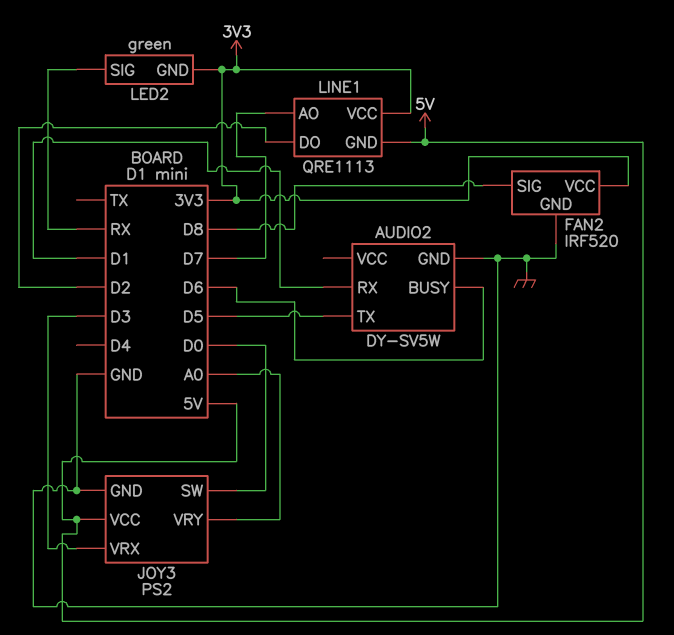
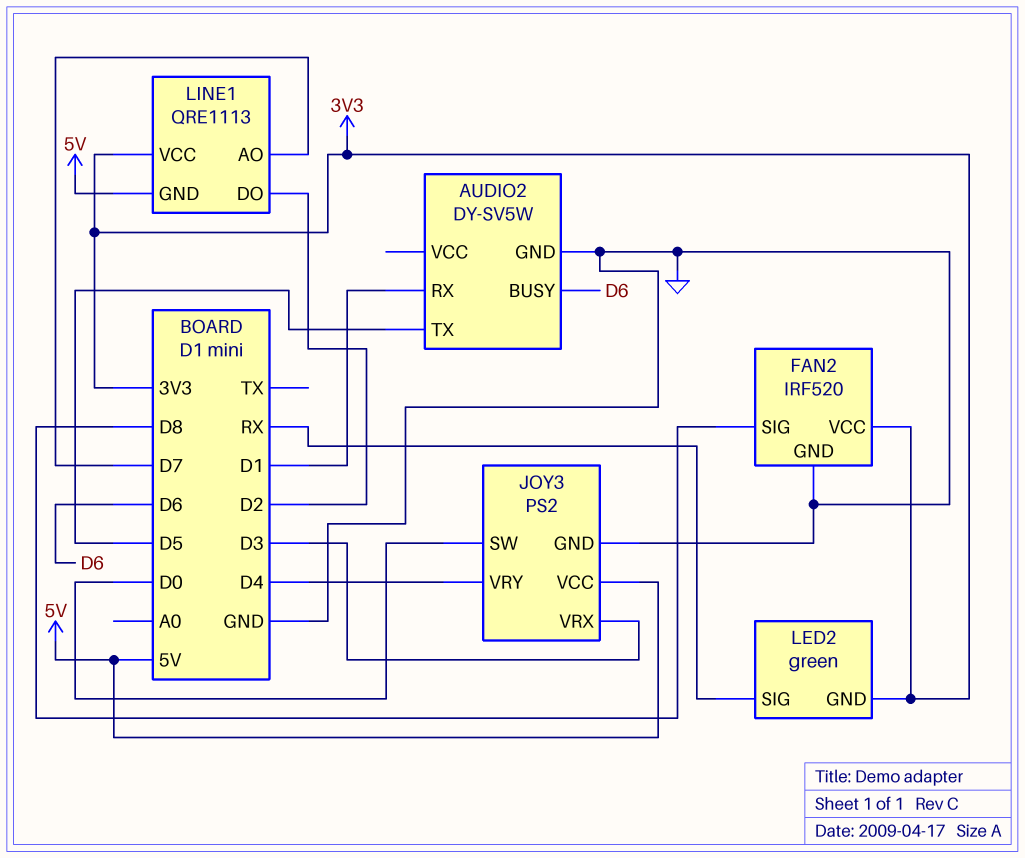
JOY3 pin VRY: A0 -> D4

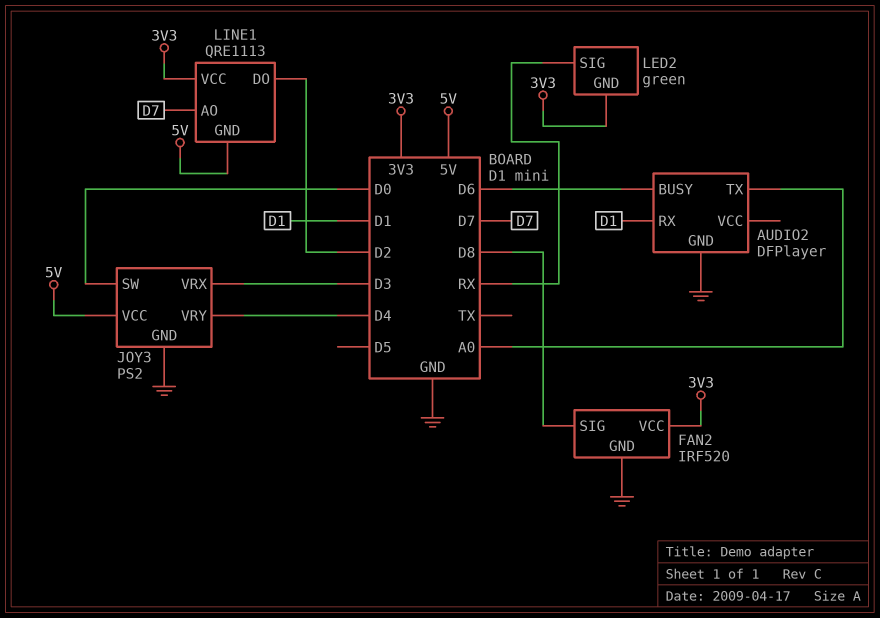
AUDIO2: DY-SV5W -> DFPlayer
AUDIO2 pin TX: D5 -> A0

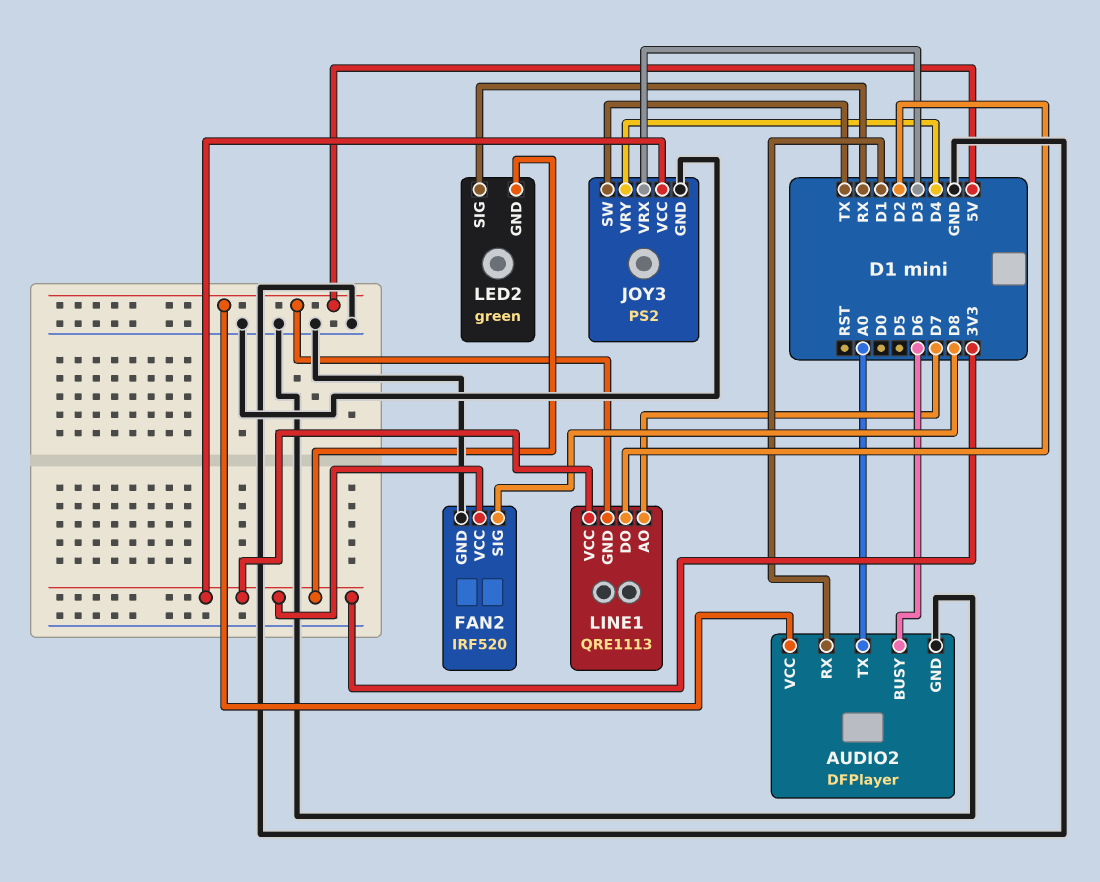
AUDIO2 pin VCC: none -> 5V
JOY3 pin SW: D0 -> TX
JOY3 pin VCC: 5V -> 3V3

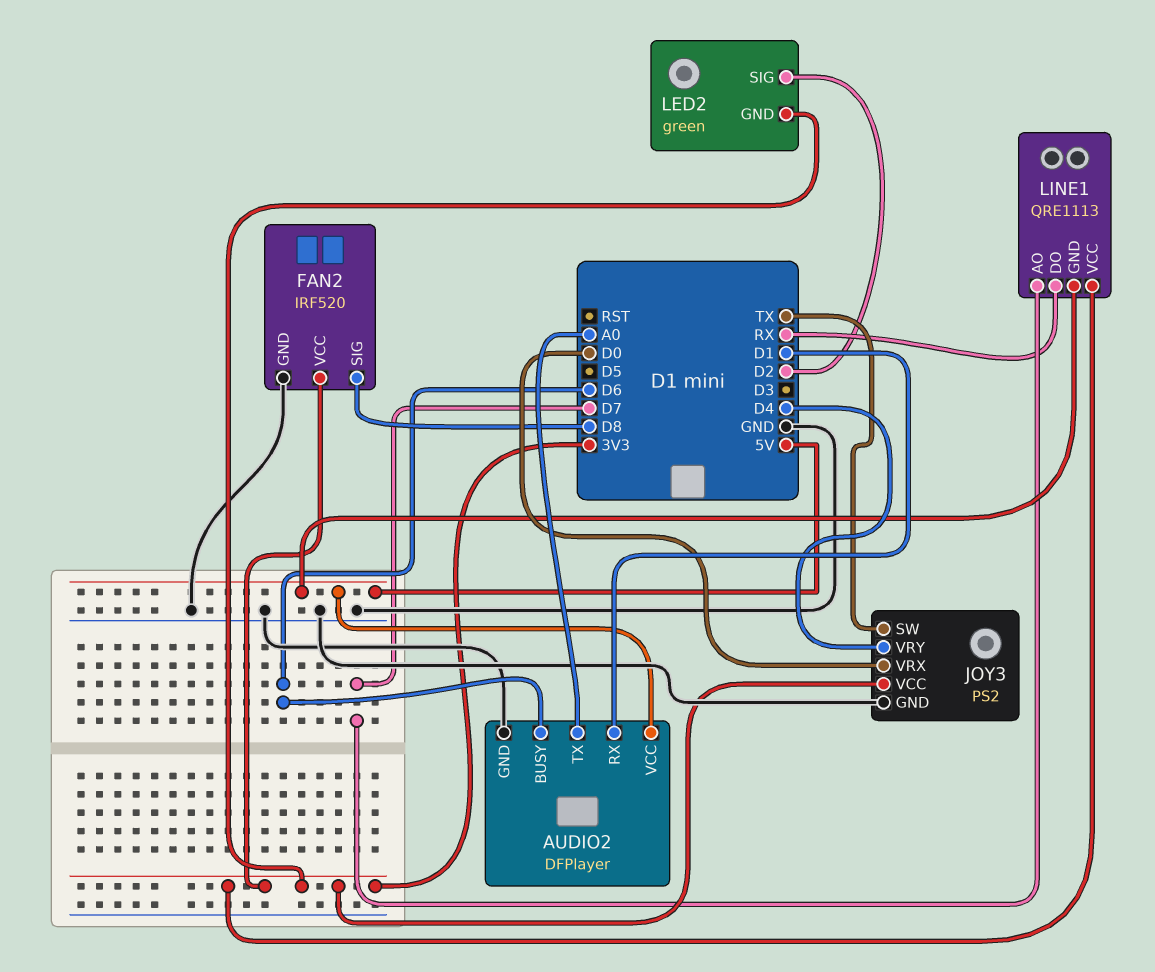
JOY3 pin VRX: D3 -> D0
LED2 pin SIG: RX -> D2
LINE1 pin DO: D2 -> RX

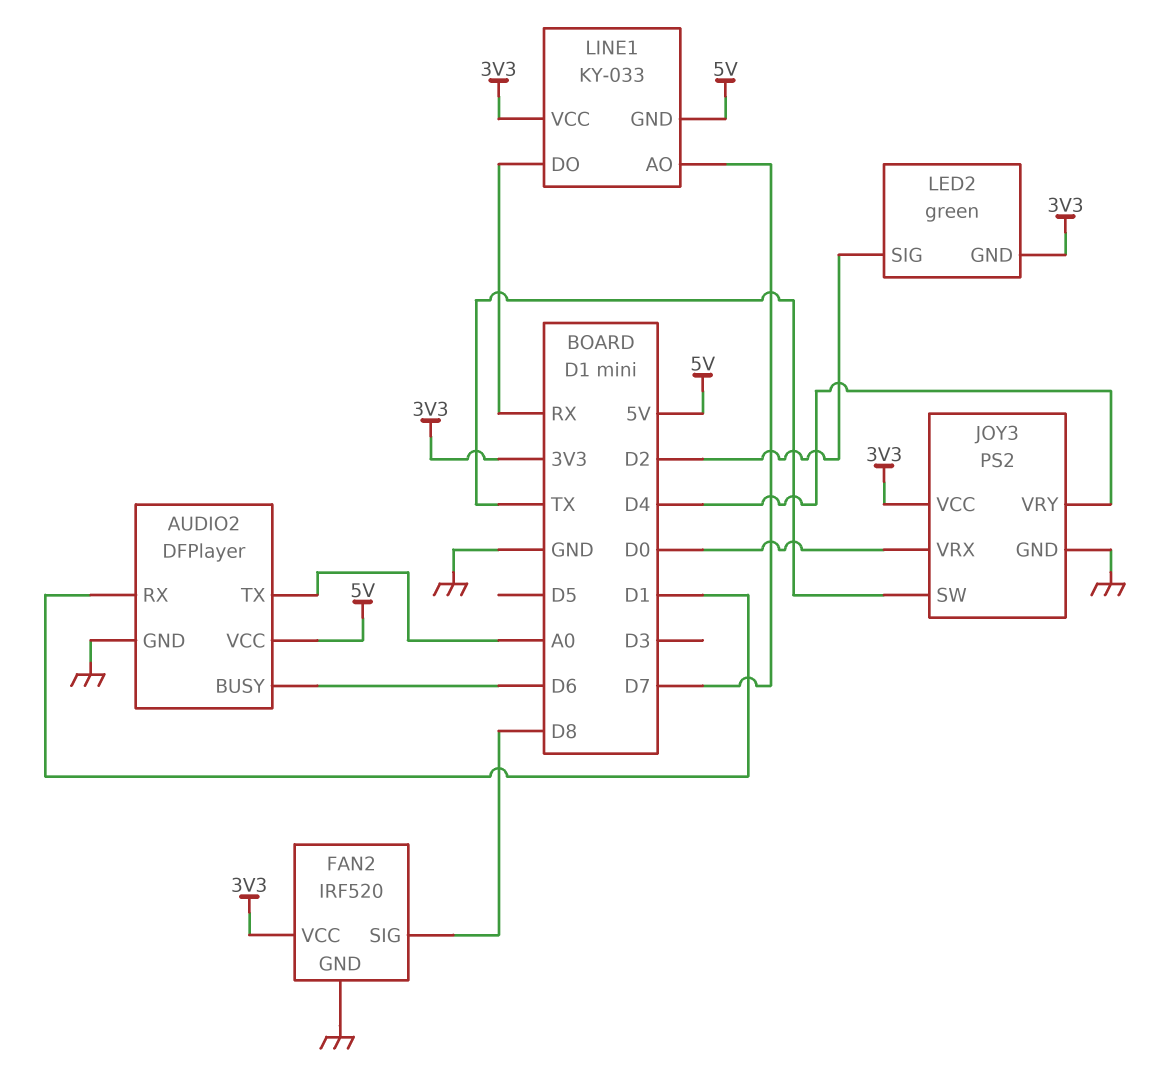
LINE1: QRE1113 -> KY-033

